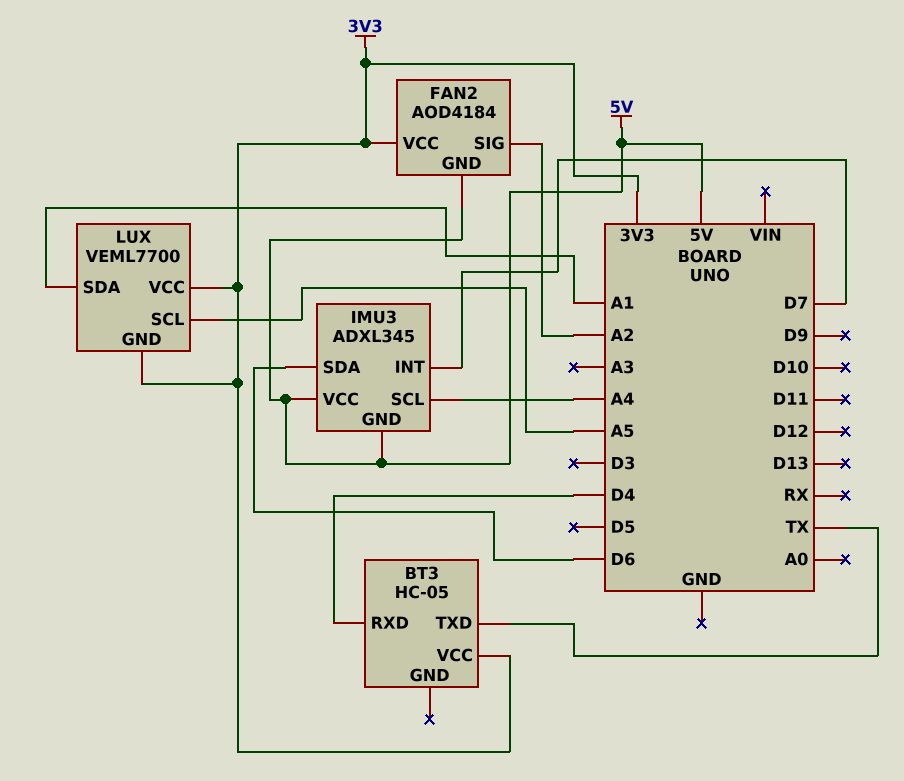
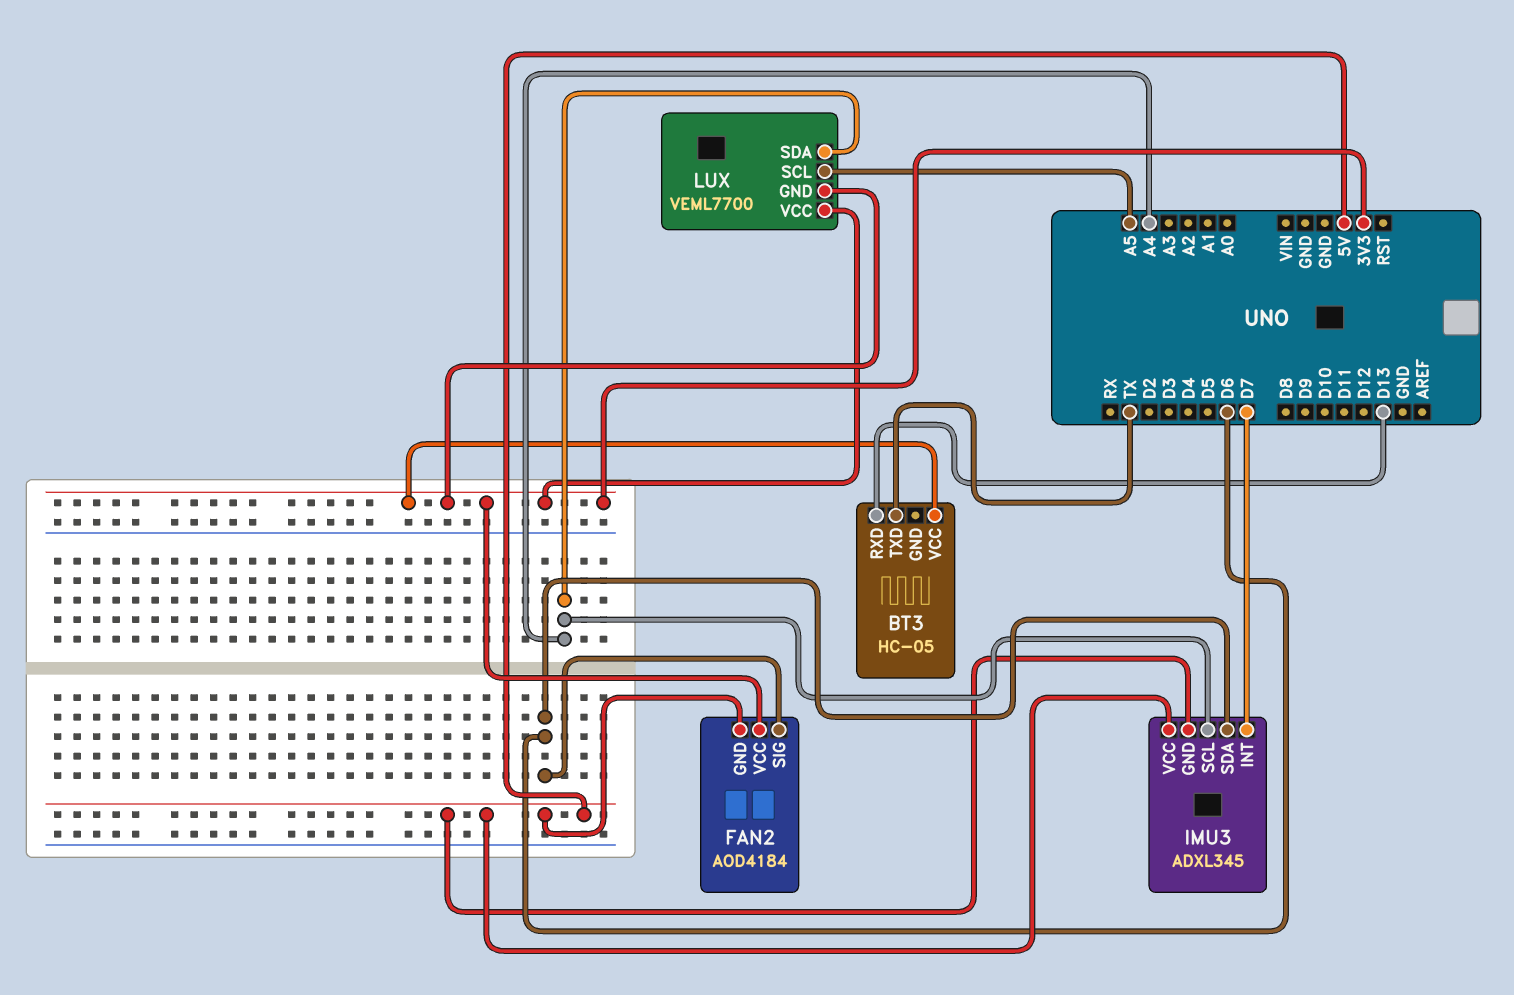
BT3 pin RXD: D4 -> D13
FAN2 pin SIG: A2 -> D6
LUX pin SDA: A1 -> A4

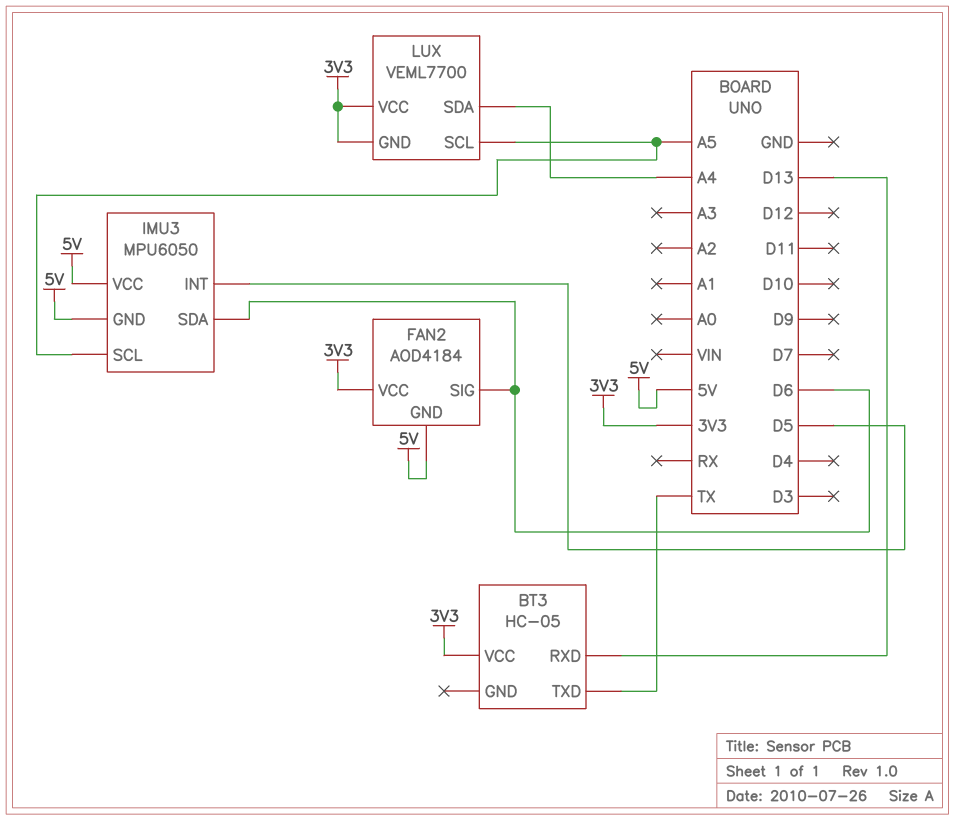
IMU3: ADXL345 -> MPU6050
IMU3 pin INT: D7 -> D5
IMU3 pin SCL: A4 -> A5

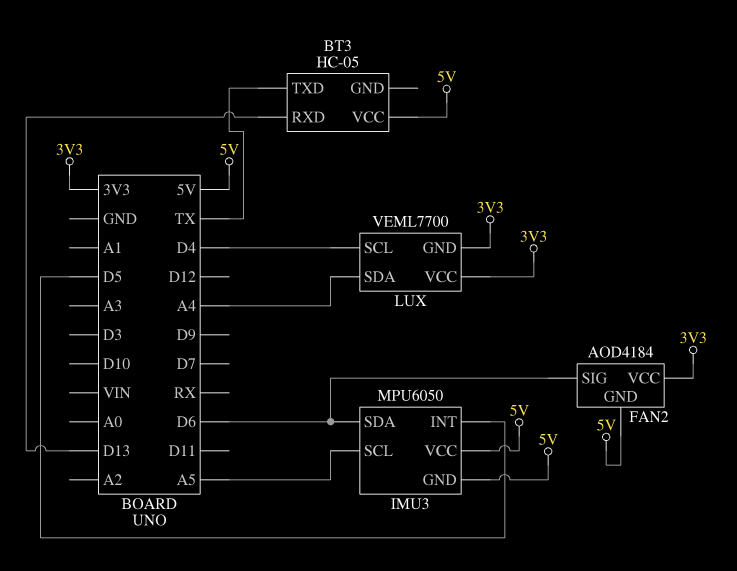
BT3 pin VCC: 3V3 -> 5V
LUX pin SCL: A5 -> D4

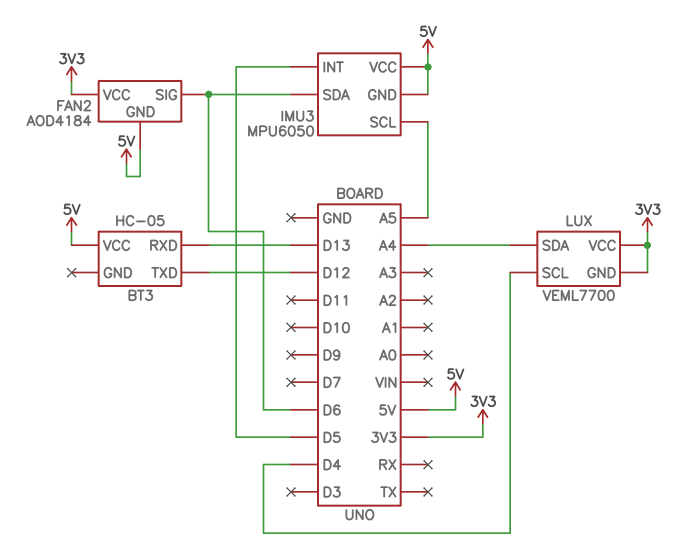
BT3 pin TXD: TX -> D12

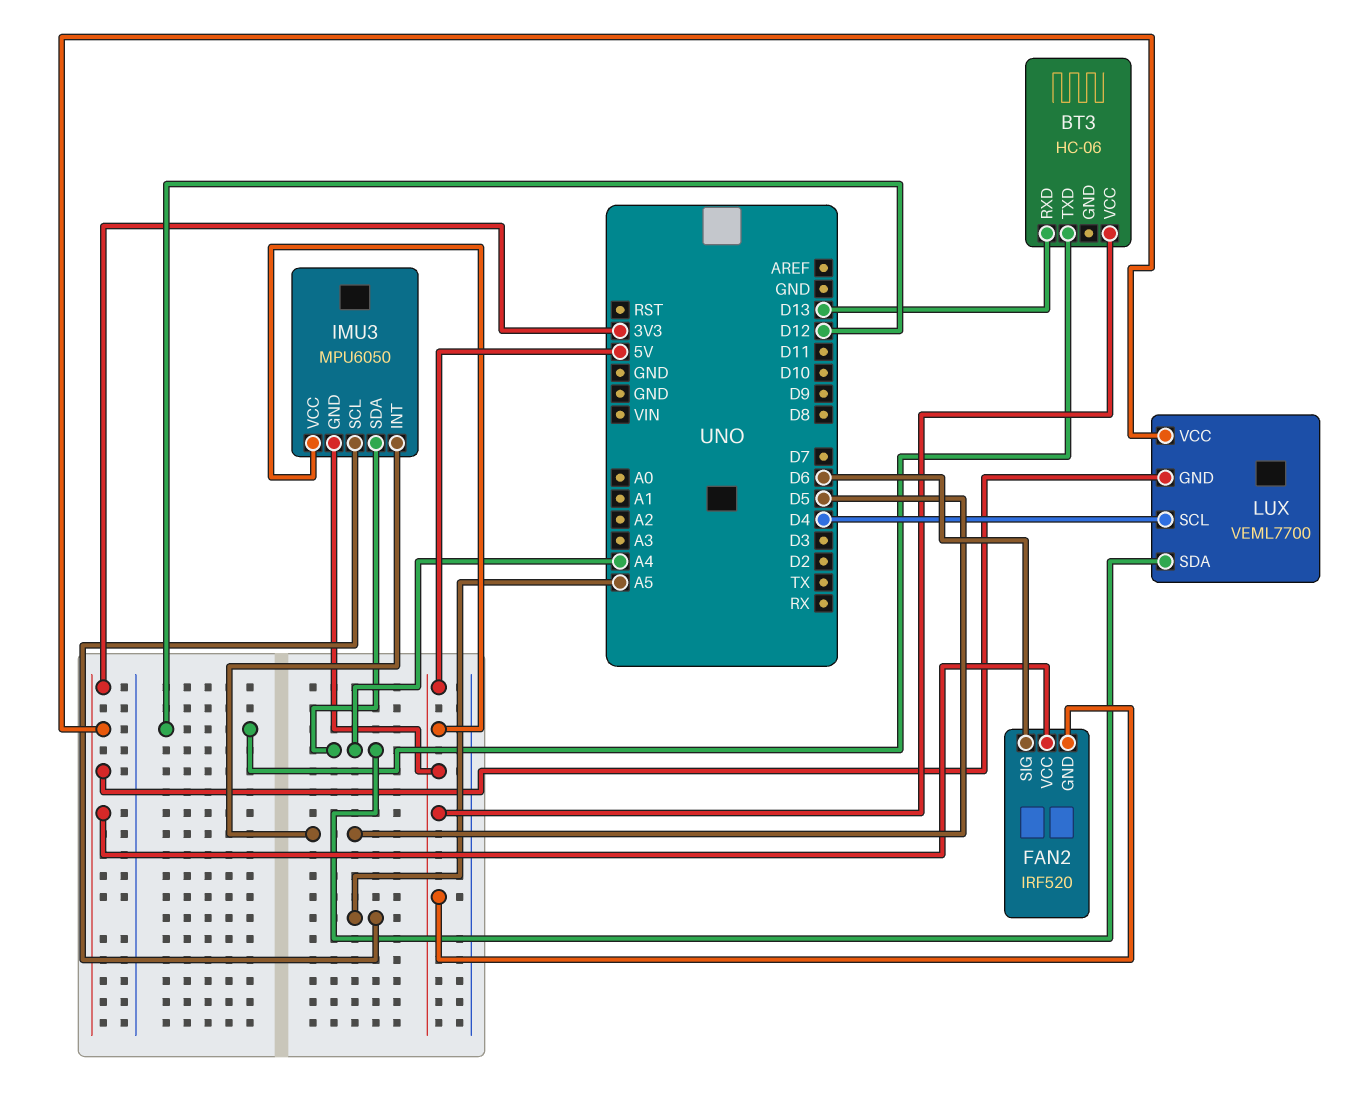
BT3: HC-05 -> HC-06
FAN2: AOD4184 -> IRF520
IMU3 pin SDA: D6 -> A4

